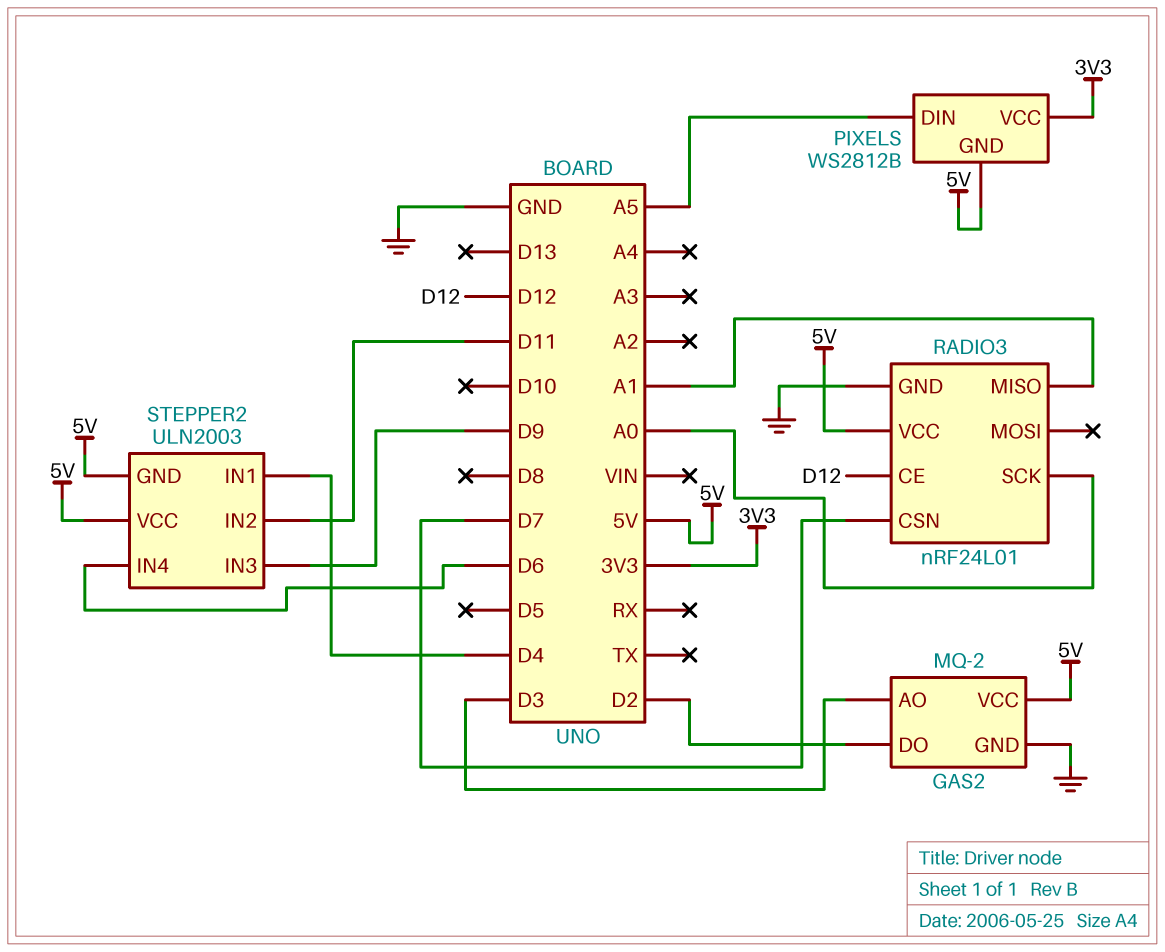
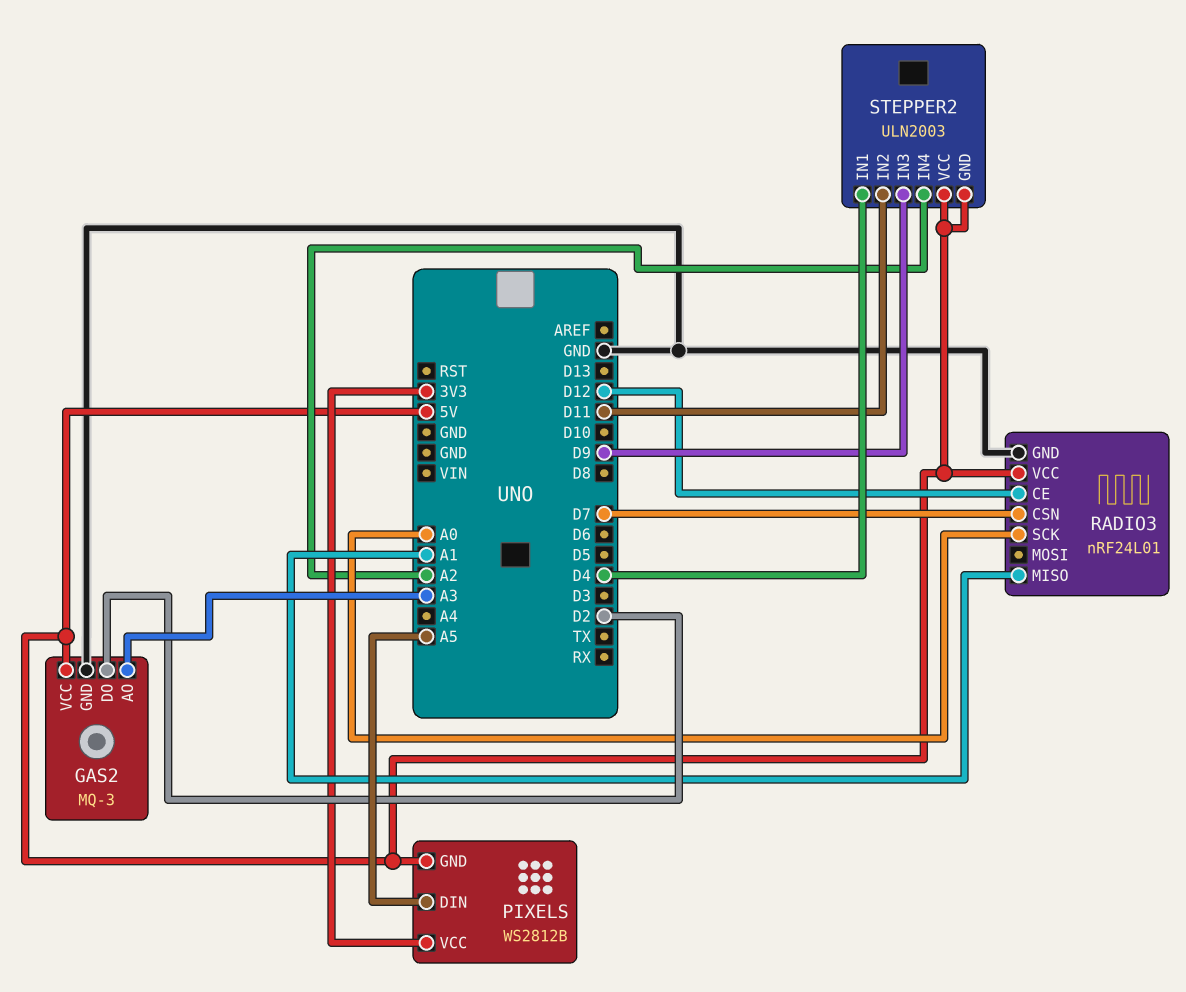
GAS2: MQ-2 -> MQ-3
GAS2 pin AO: D3 -> A3
STEPPER2 pin IN4: D6 -> A2

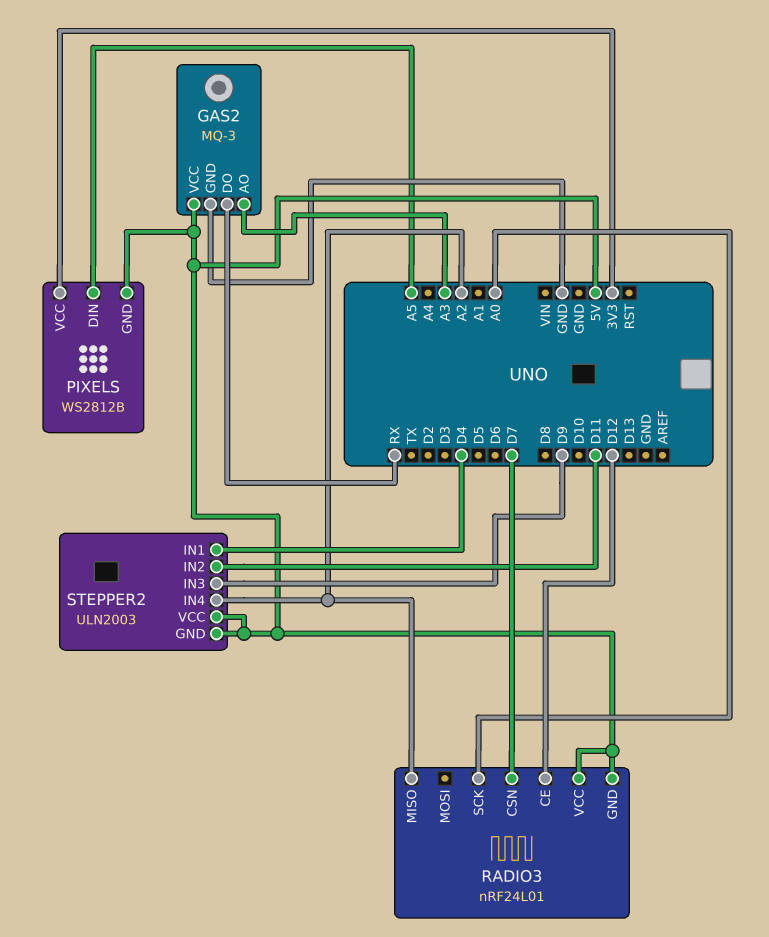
GAS2 pin DO: D2 -> RX
RADIO3 pin GND: GND -> 5V
RADIO3 pin MISO: A1 -> A2

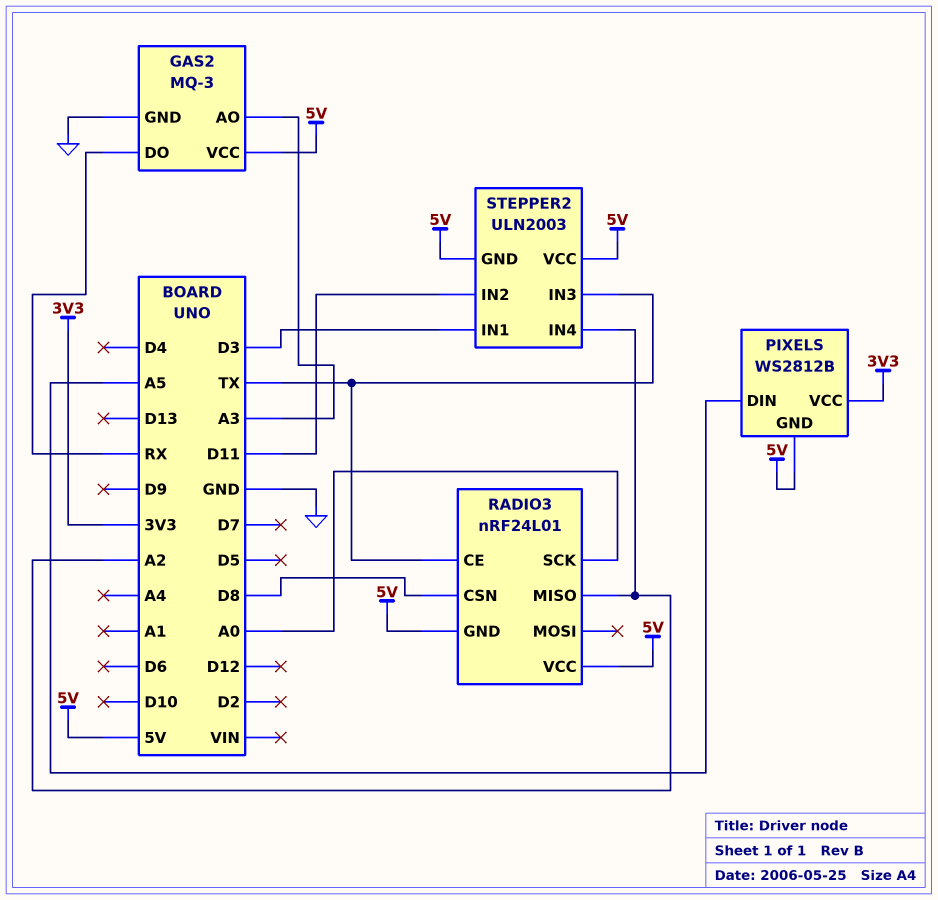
RADIO3 pin CE: D12 -> TX
RADIO3 pin CSN: D7 -> D8
STEPPER2 pin IN1: D4 -> D3
STEPPER2 pin IN3: D9 -> TX

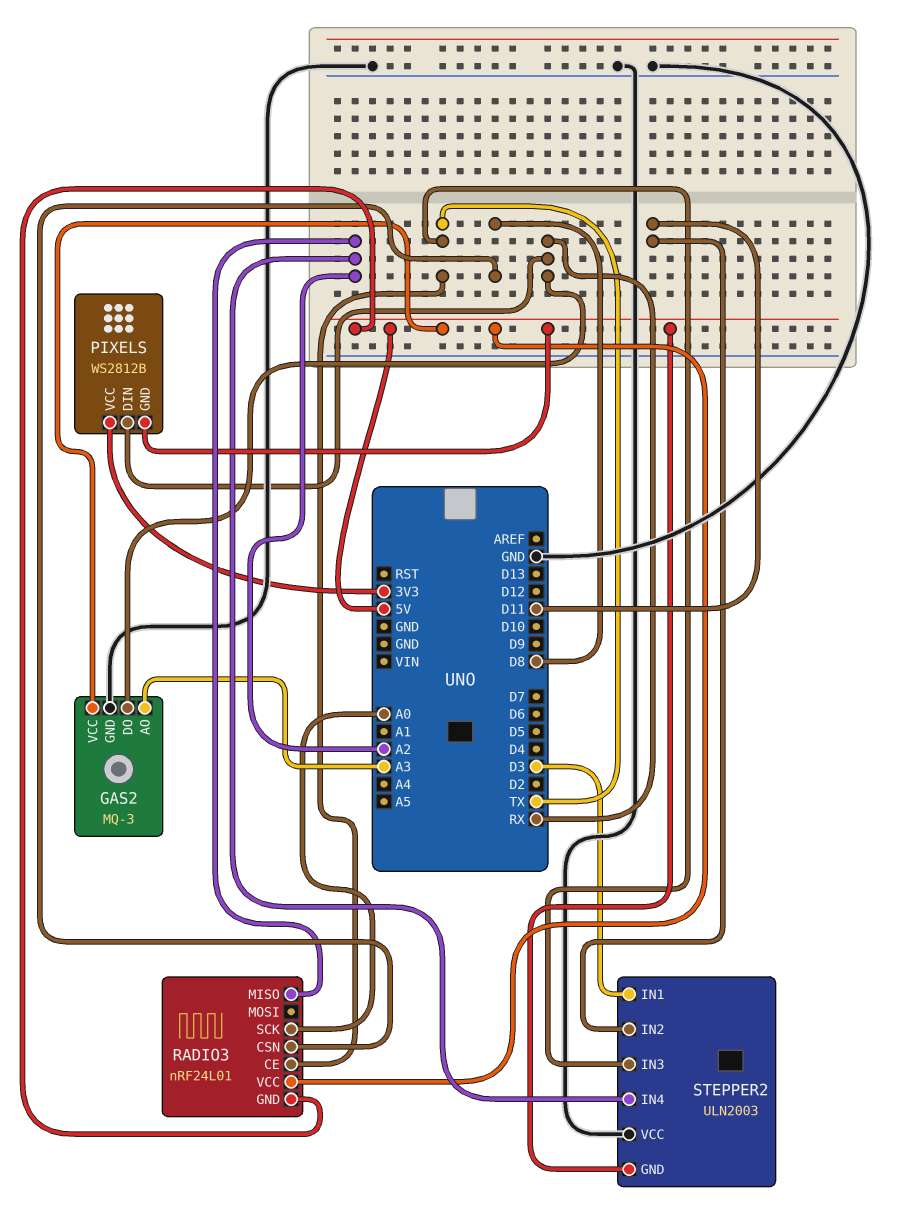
PIXELS pin DIN: A5 -> RX
STEPPER2 pin VCC: 5V -> GND

